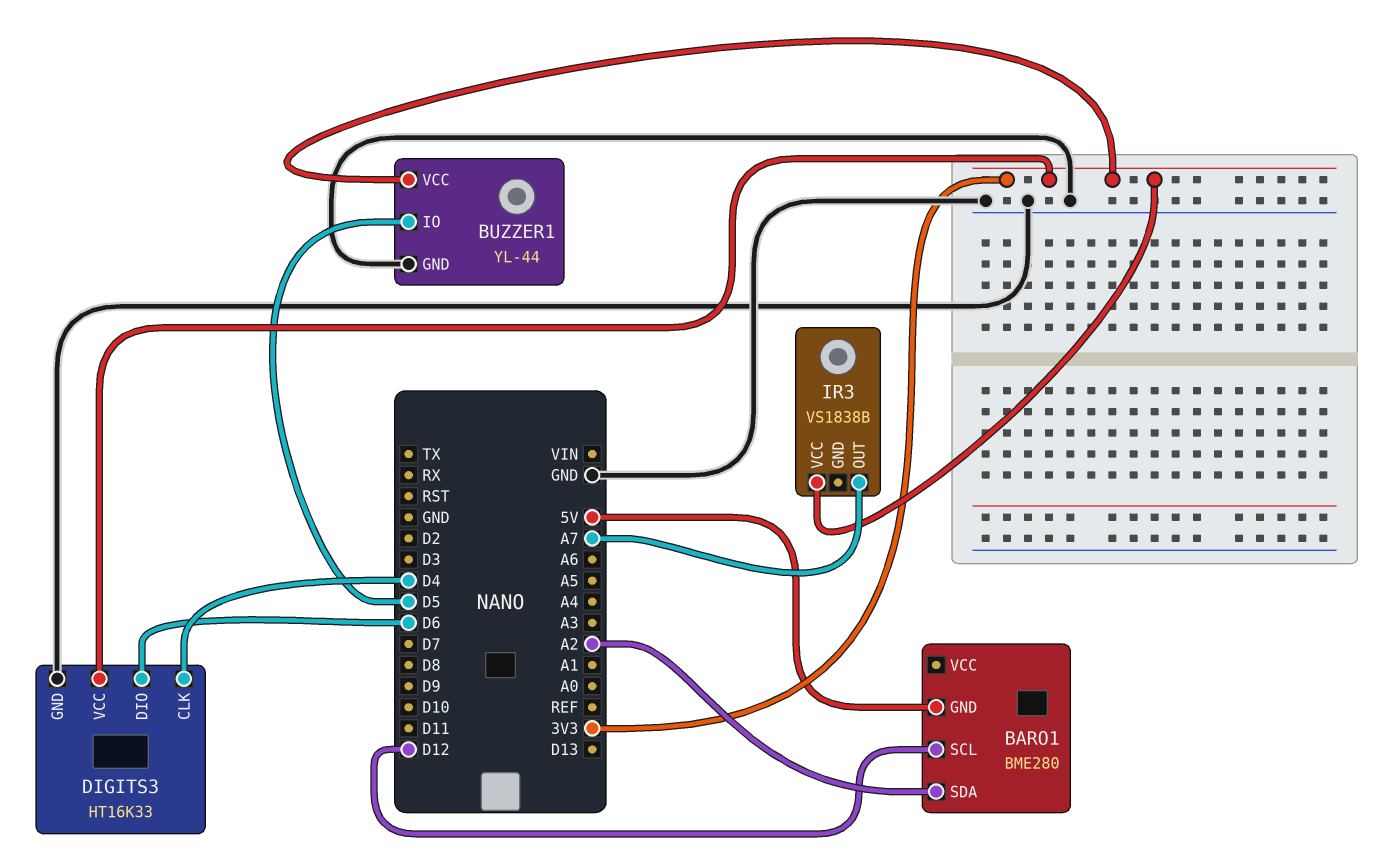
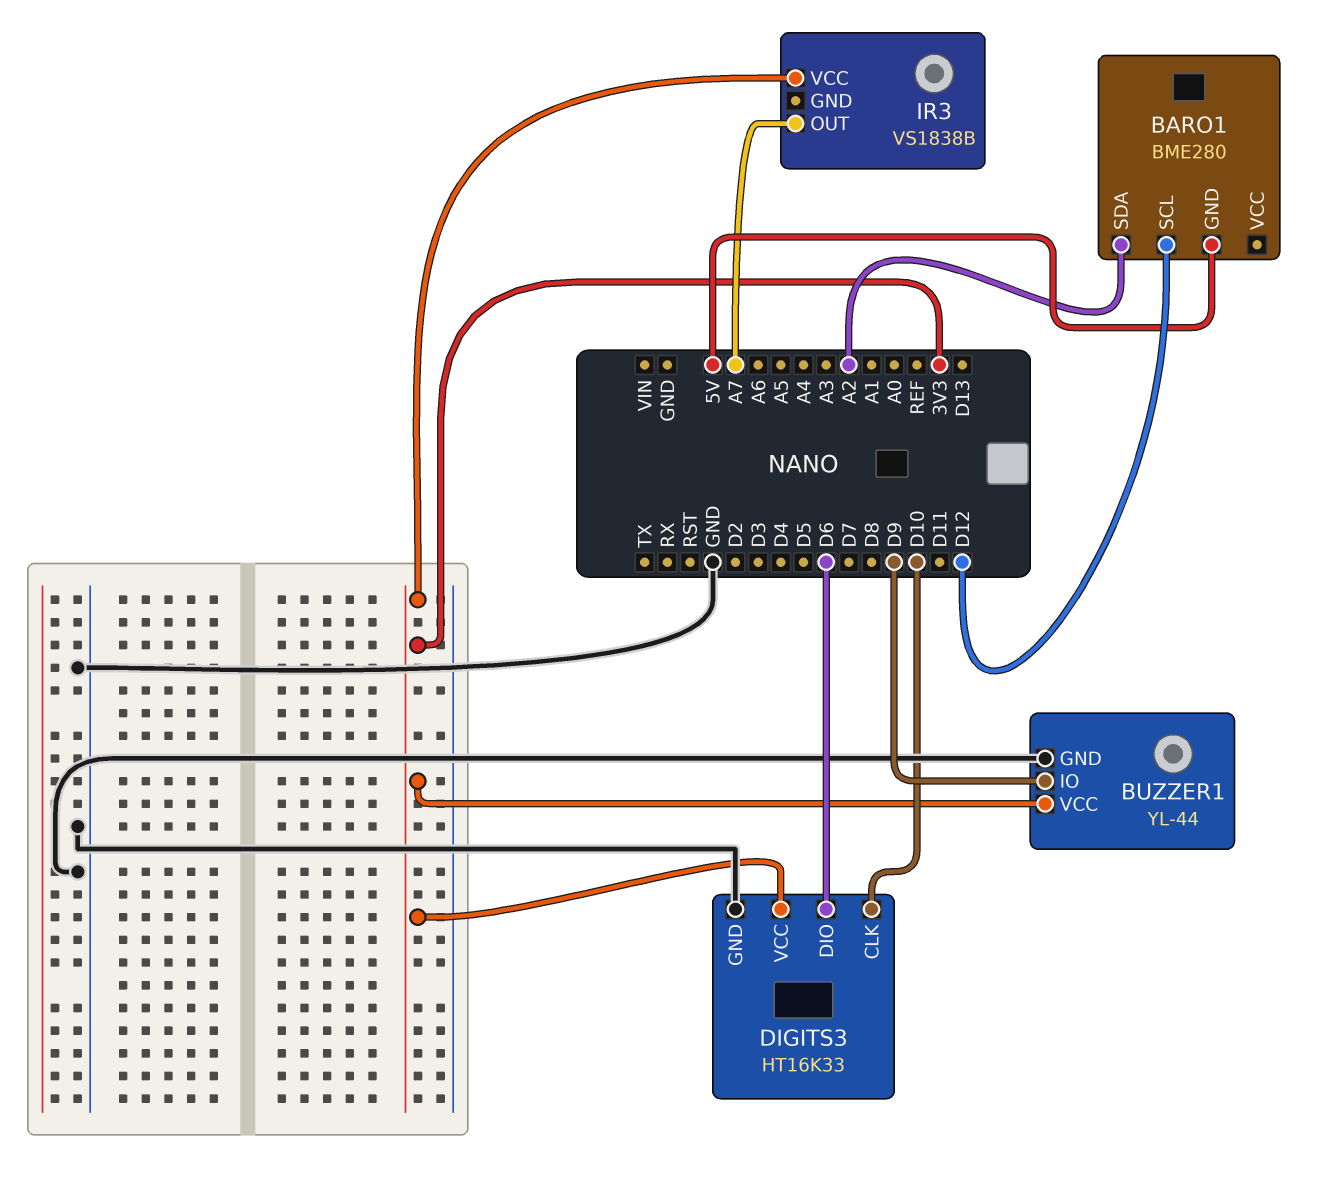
BUZZER1 pin IO: D5 -> D9
DIGITS3 pin CLK: D4 -> D10

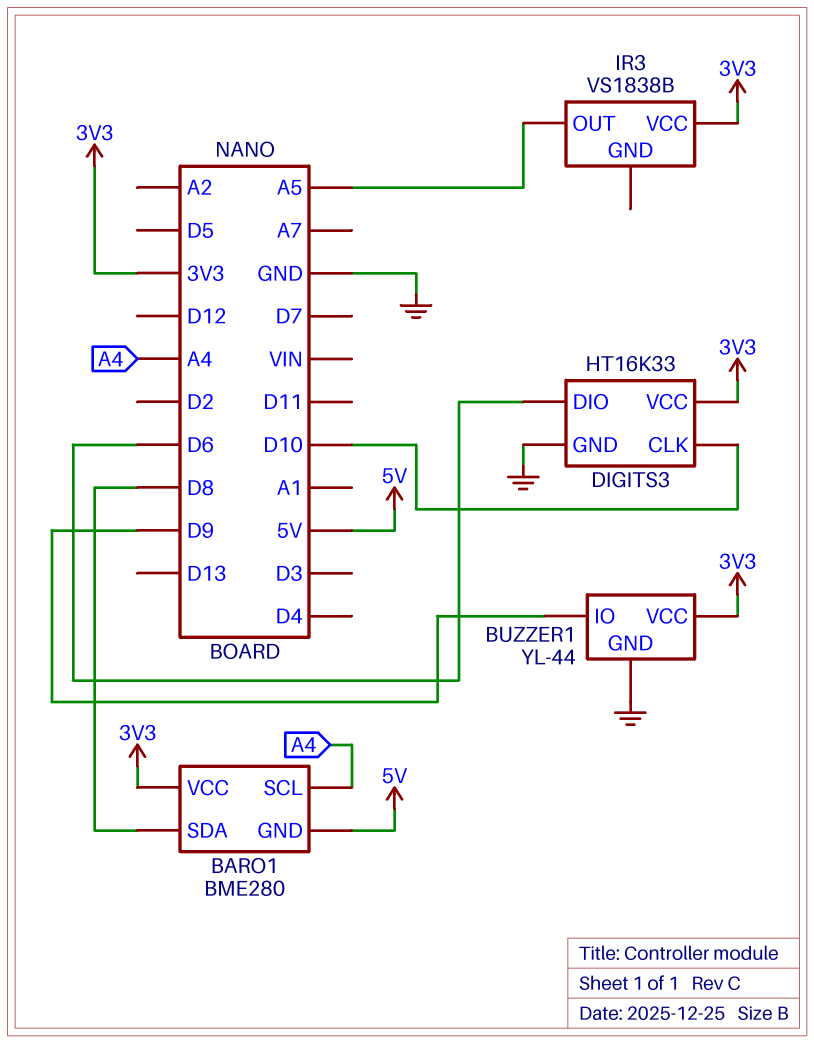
BARO1 pin SCL: D12 -> A4
BARO1 pin SDA: A2 -> D8
BARO1 pin VCC: none -> 3V3
IR3 pin OUT: A7 -> A5

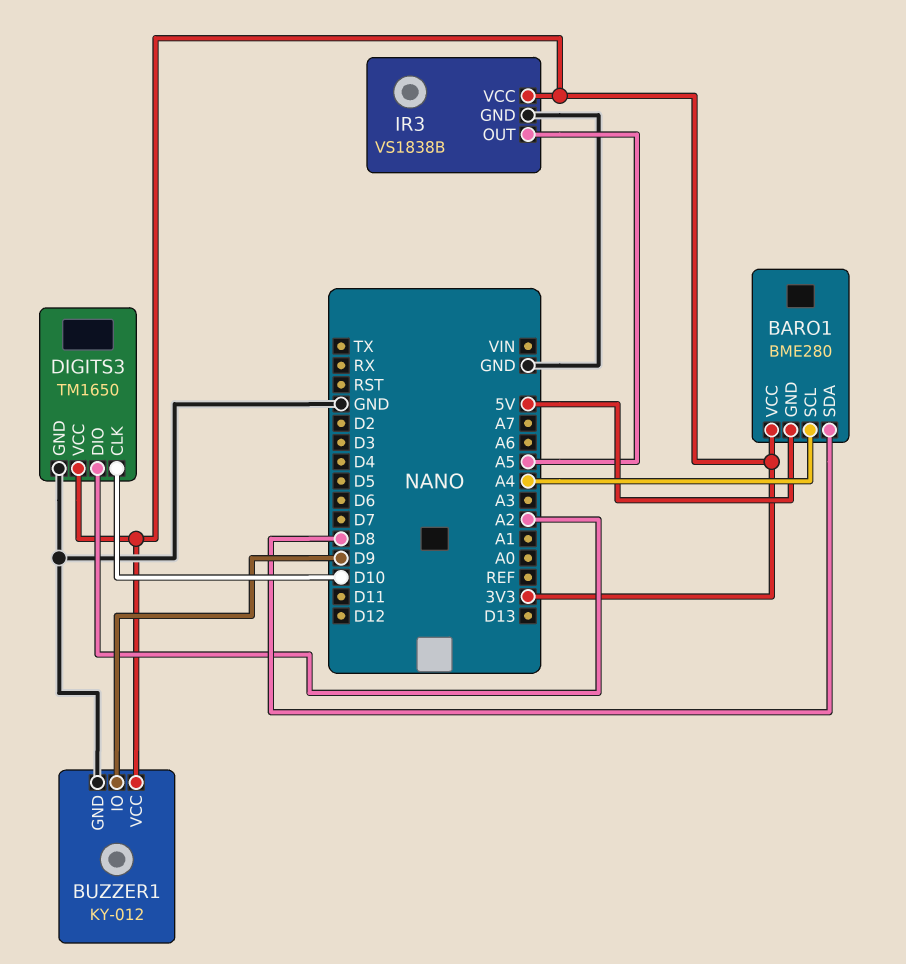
BUZZER1: YL-44 -> KY-012
DIGITS3: HT16K33 -> TM1650
DIGITS3 pin DIO: D6 -> A2
IR3 pin GND: none -> GND

